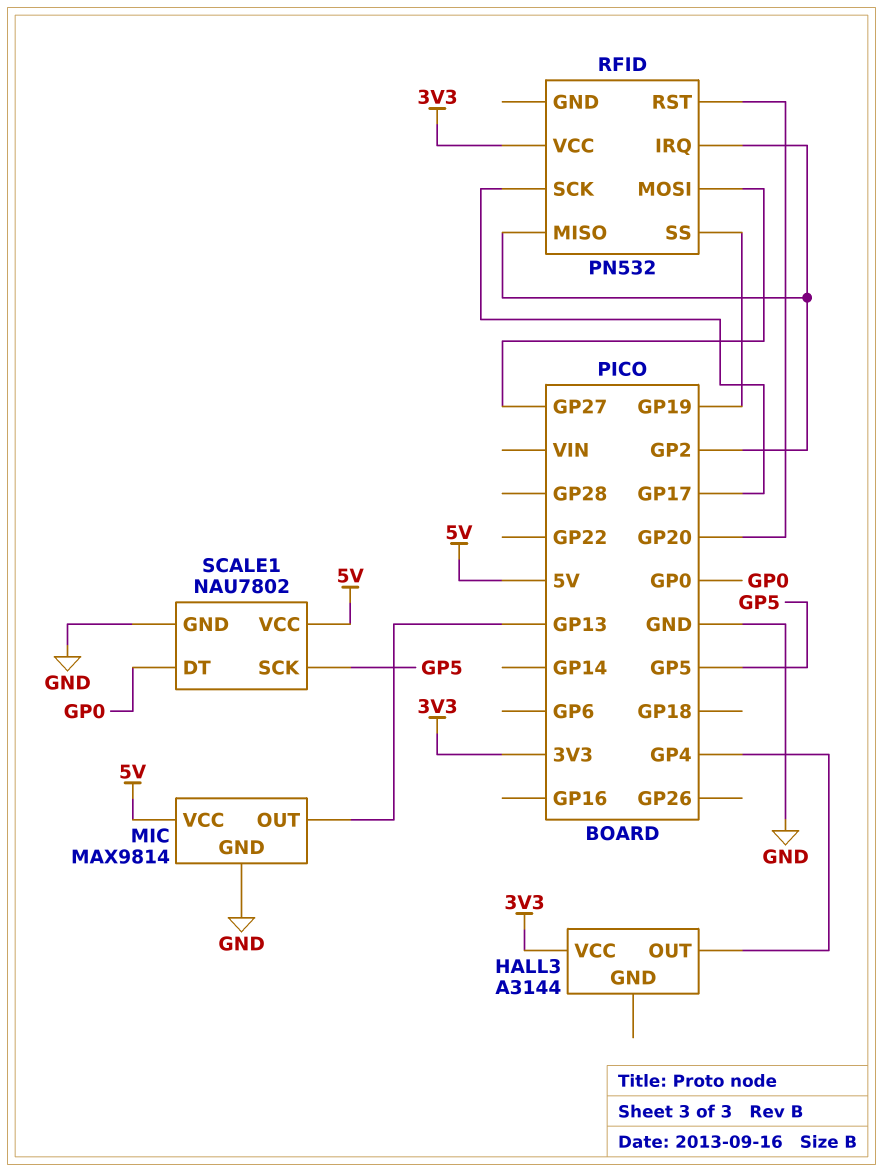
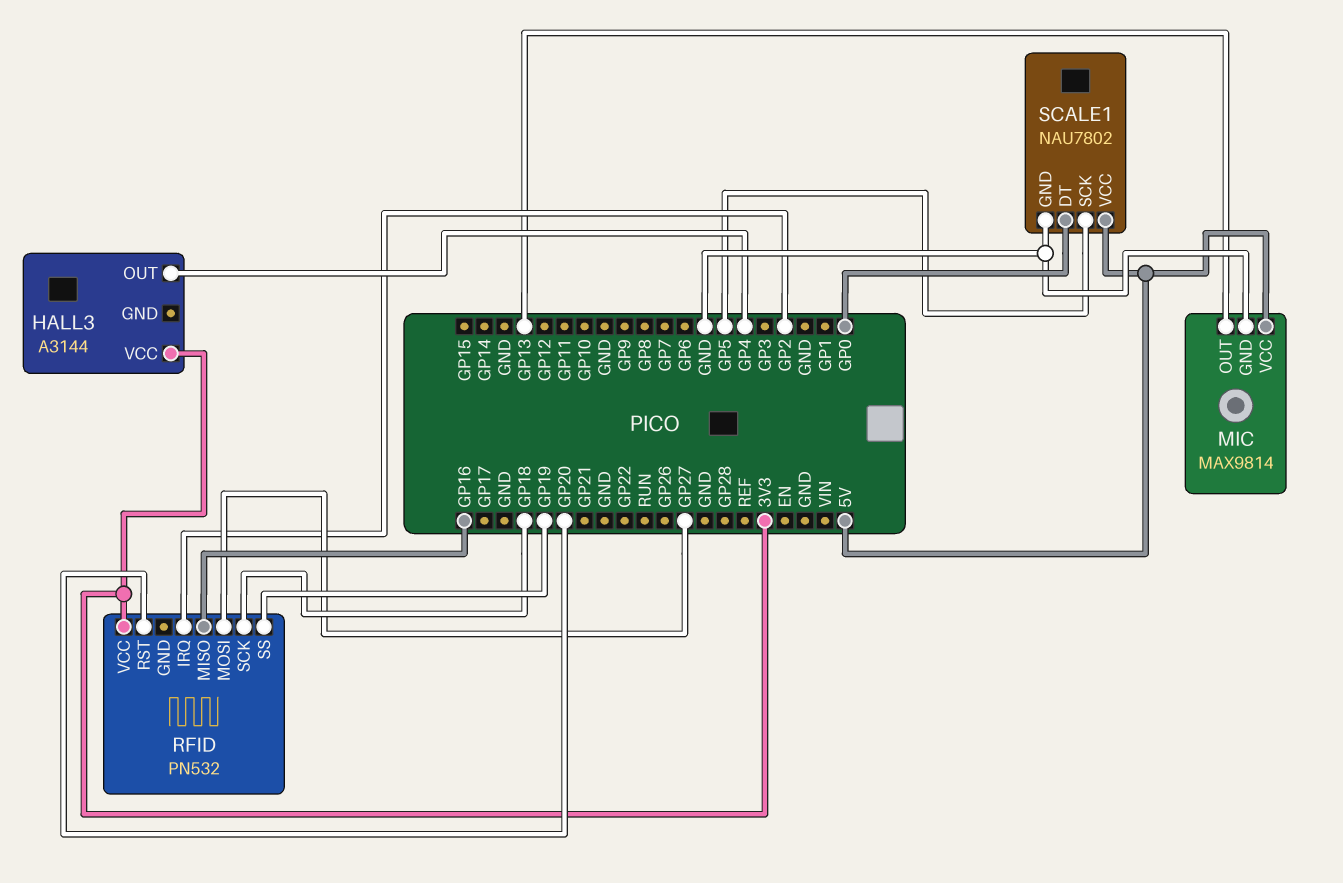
RFID pin MISO: GP2 -> GP16
RFID pin SCK: GP17 -> GP18

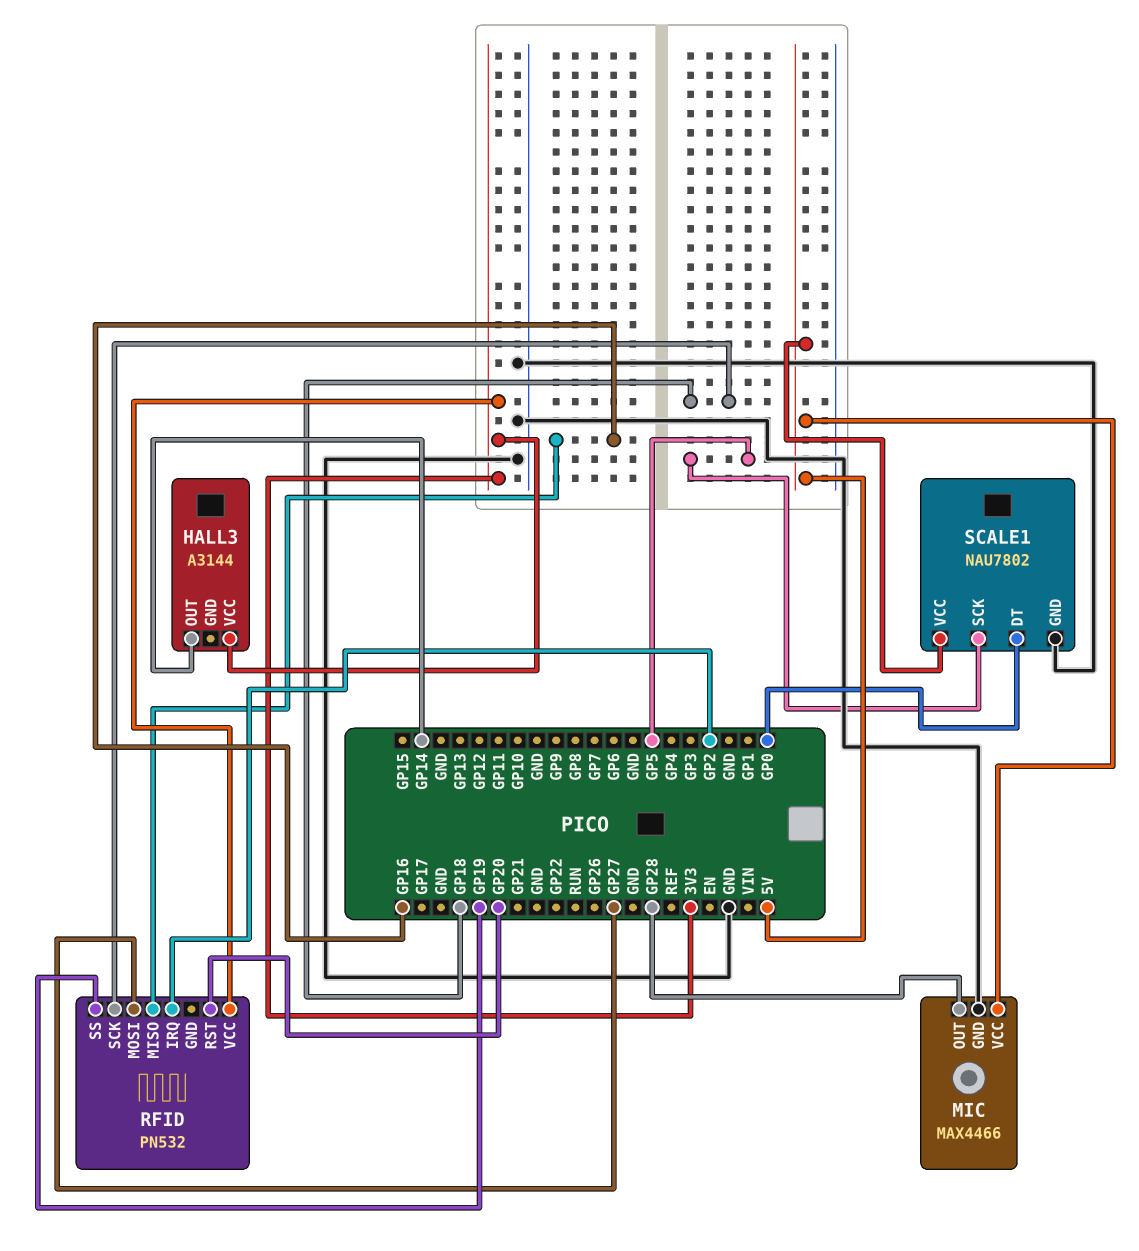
HALL3 pin OUT: GP4 -> GP14
MIC: MAX9814 -> MAX4466
MIC pin OUT: GP13 -> GP28

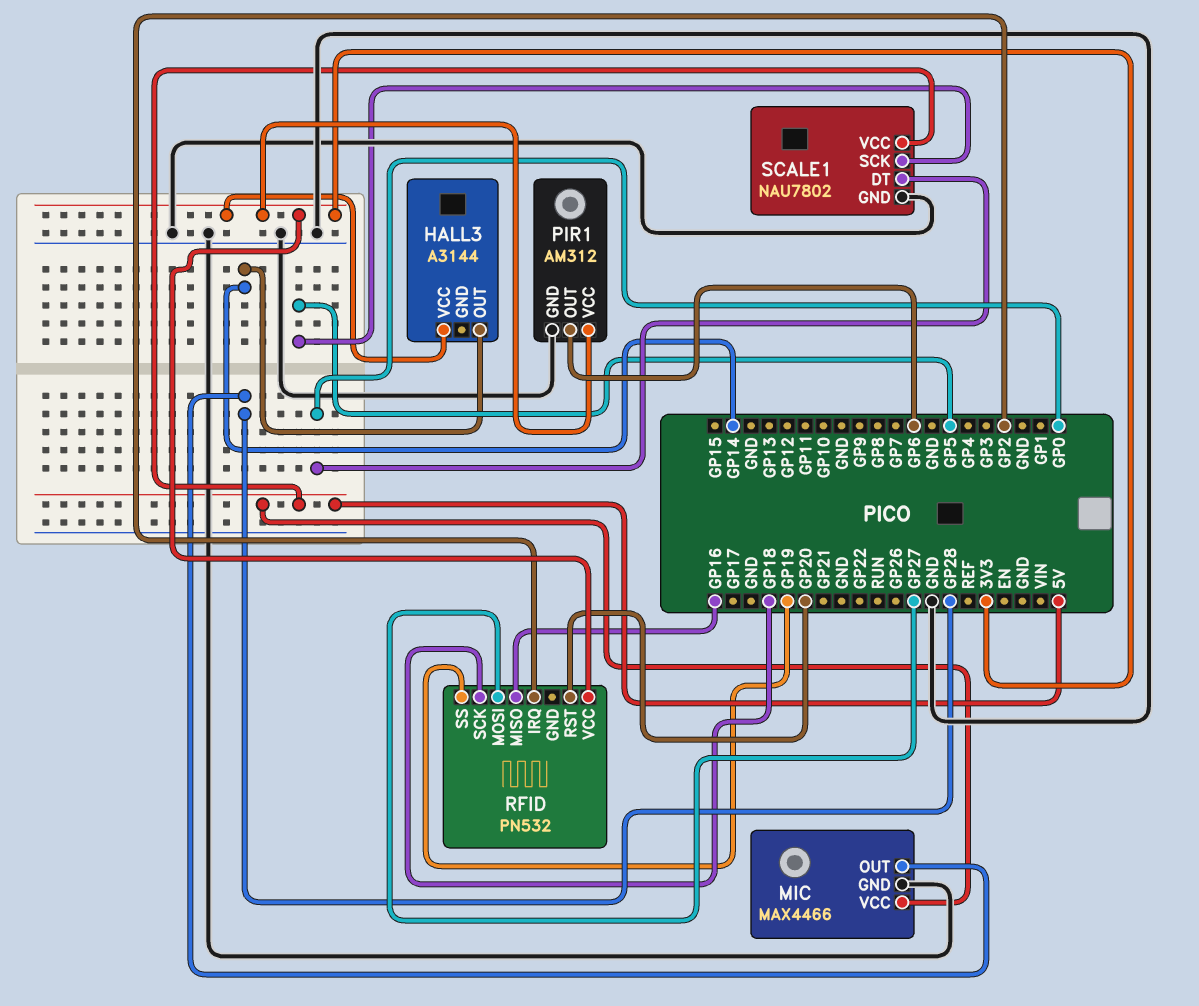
PIR1: none -> AM312
PIR1 pin GND: none -> GND
PIR1 pin OUT: none -> GP6
PIR1 pin VCC: none -> 3V3

